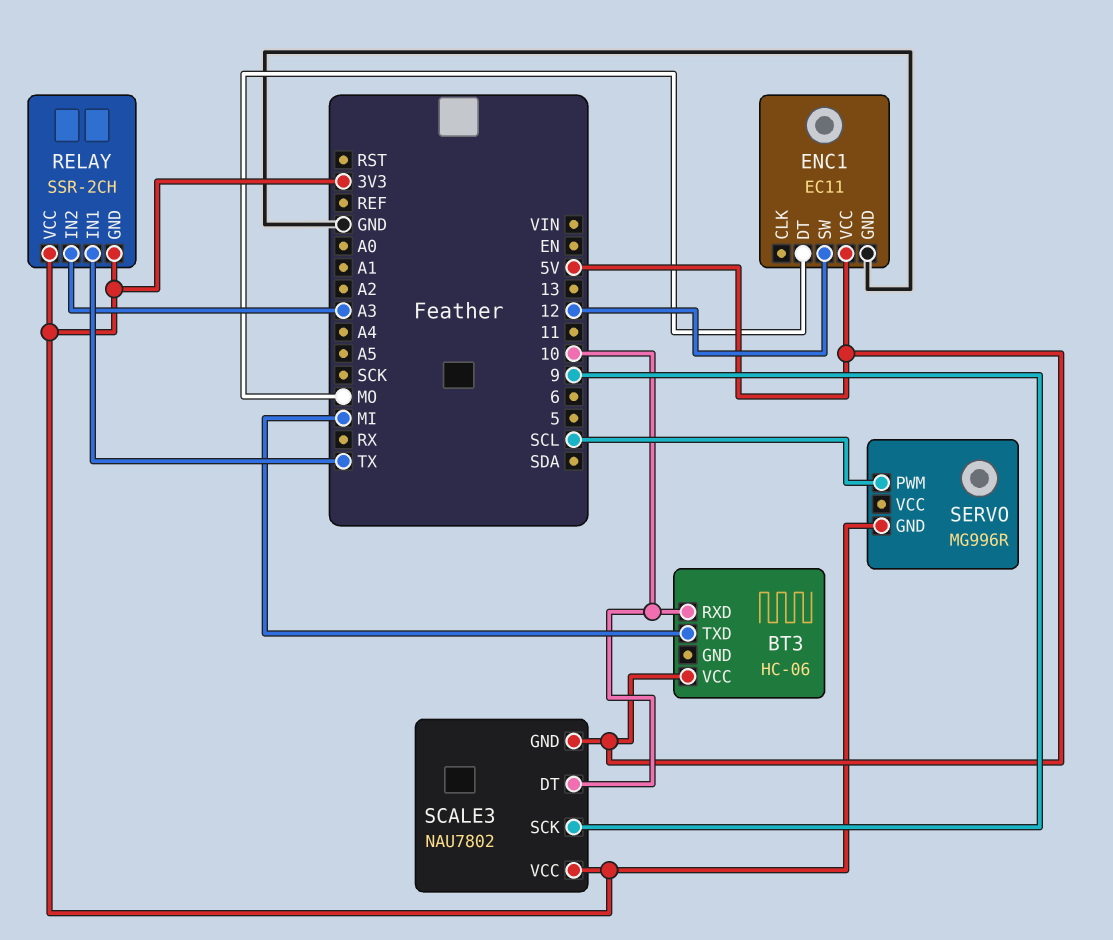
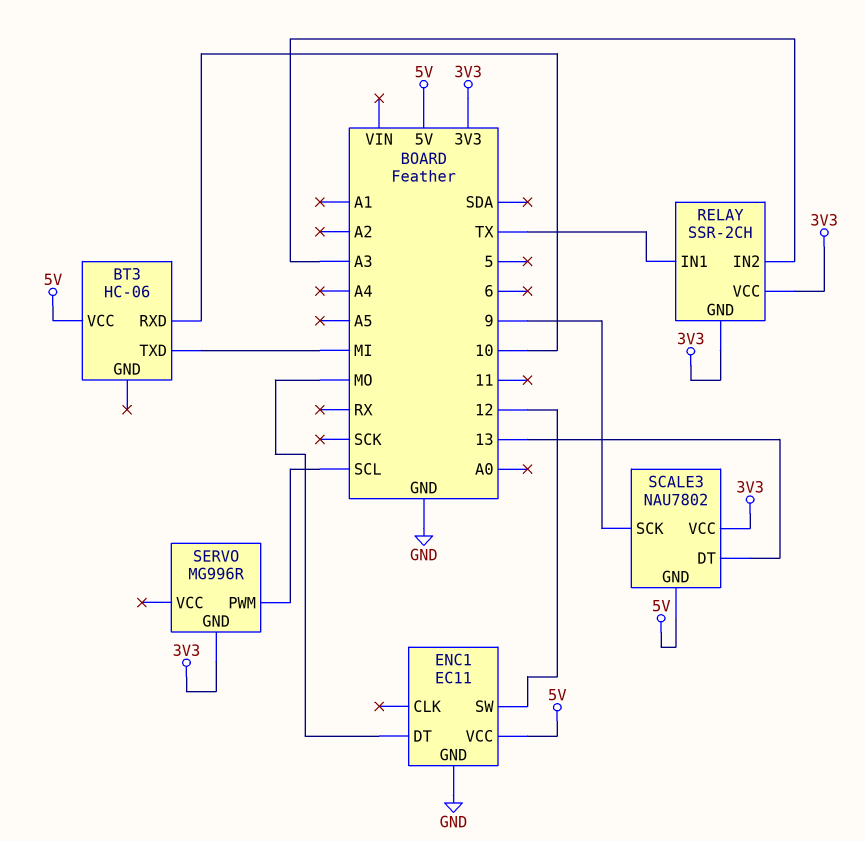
SCALE3 pin DT: 10 -> 13

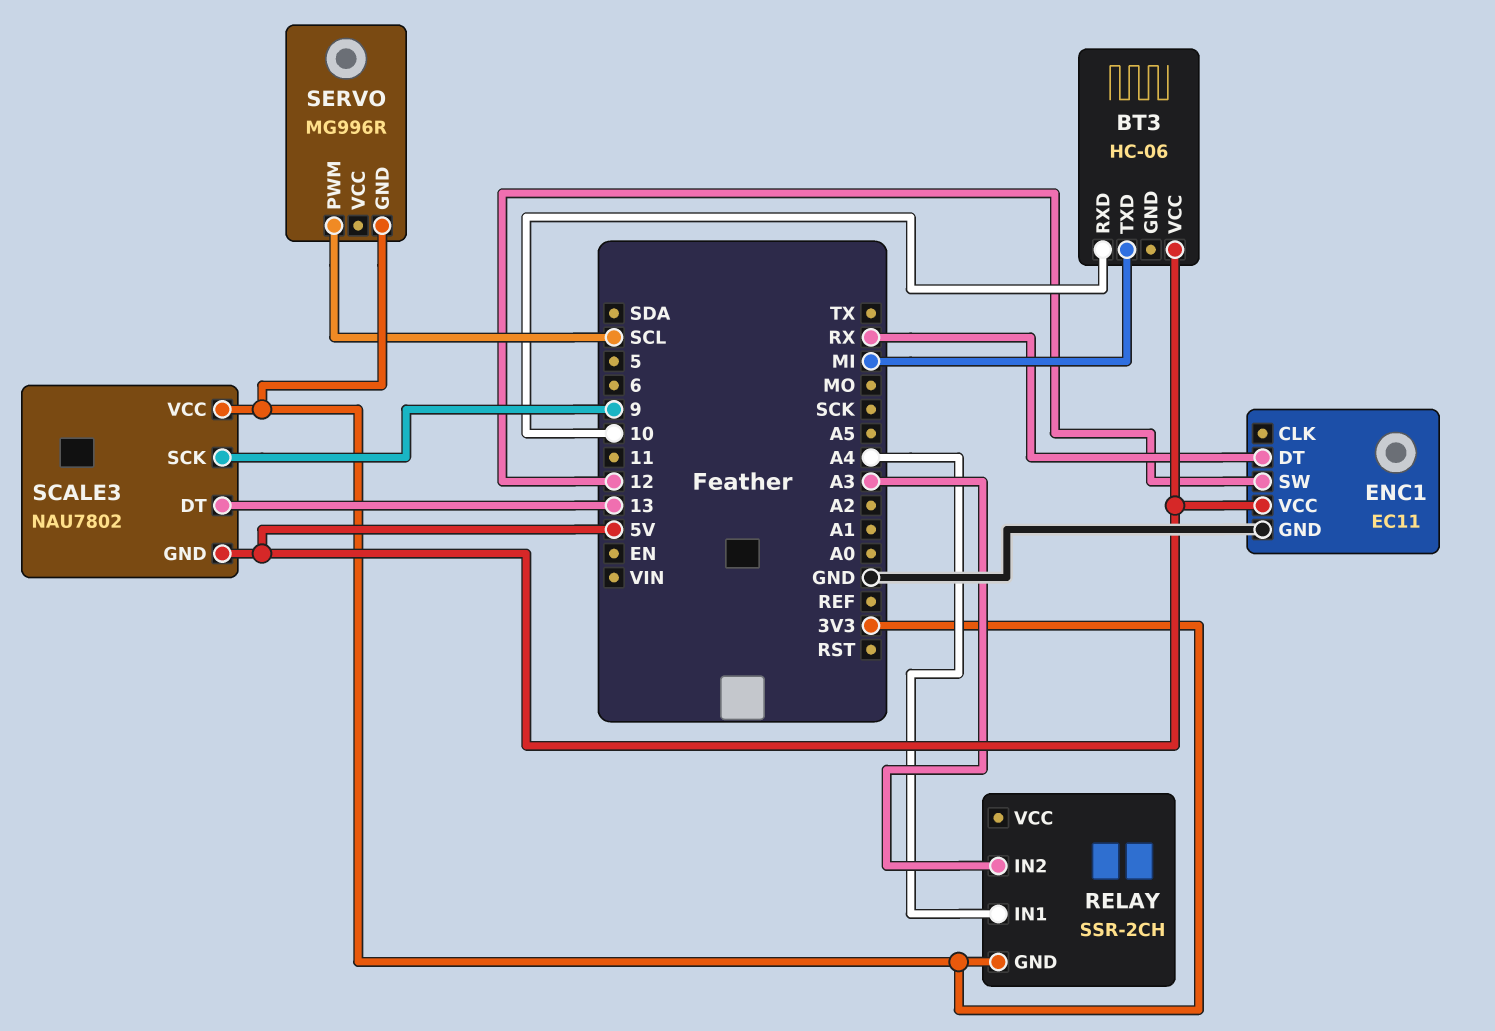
ENC1 pin DT: MO -> RX
RELAY pin IN1: TX -> A4
RELAY pin VCC: 3V3 -> none

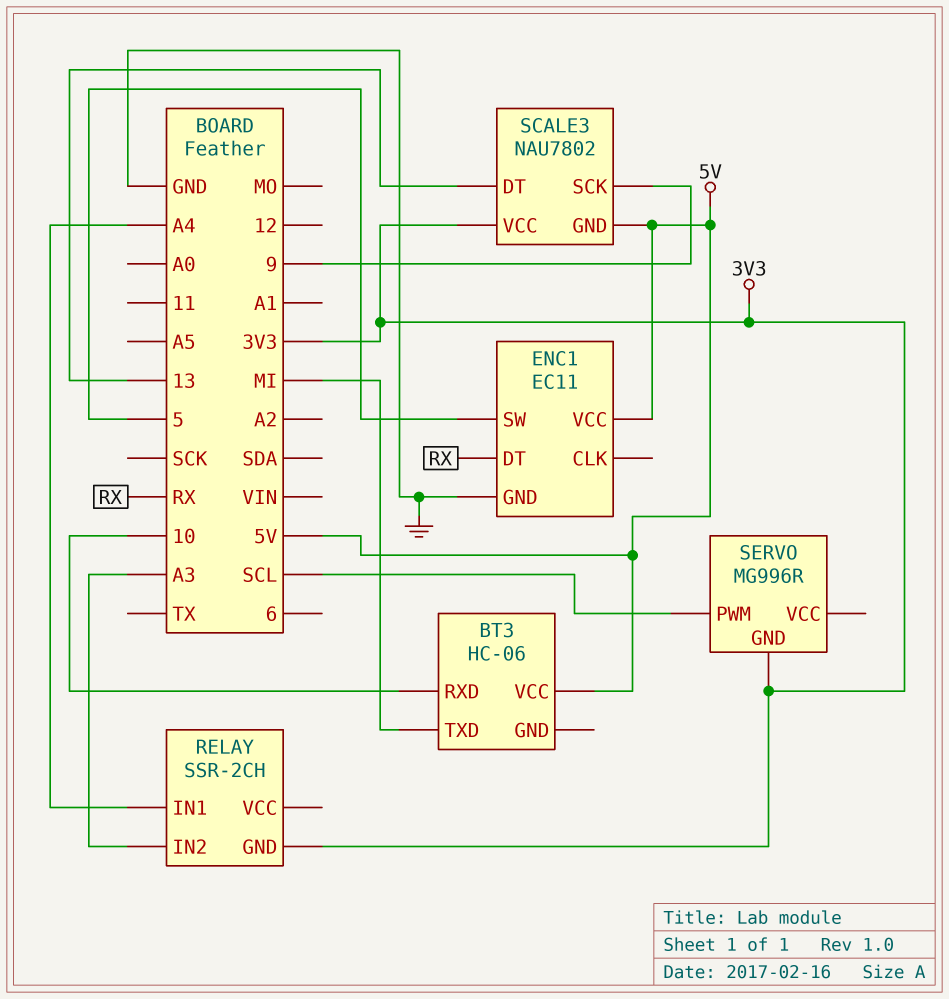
ENC1 pin SW: 12 -> 5

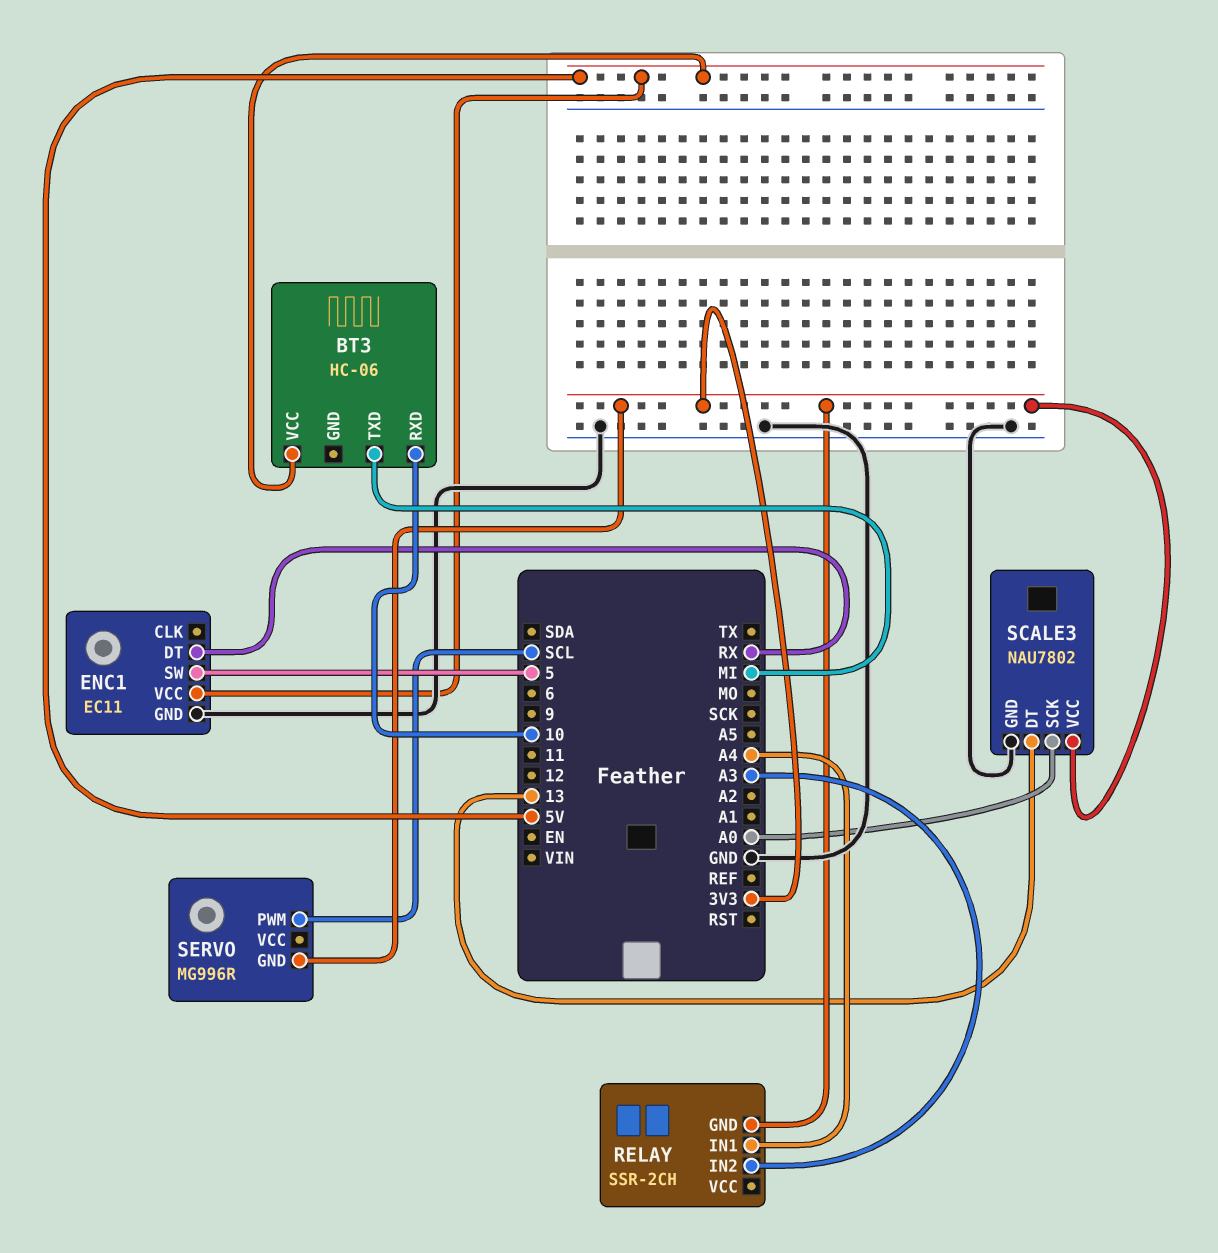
SCALE3 pin GND: 5V -> GND
SCALE3 pin SCK: 9 -> A0

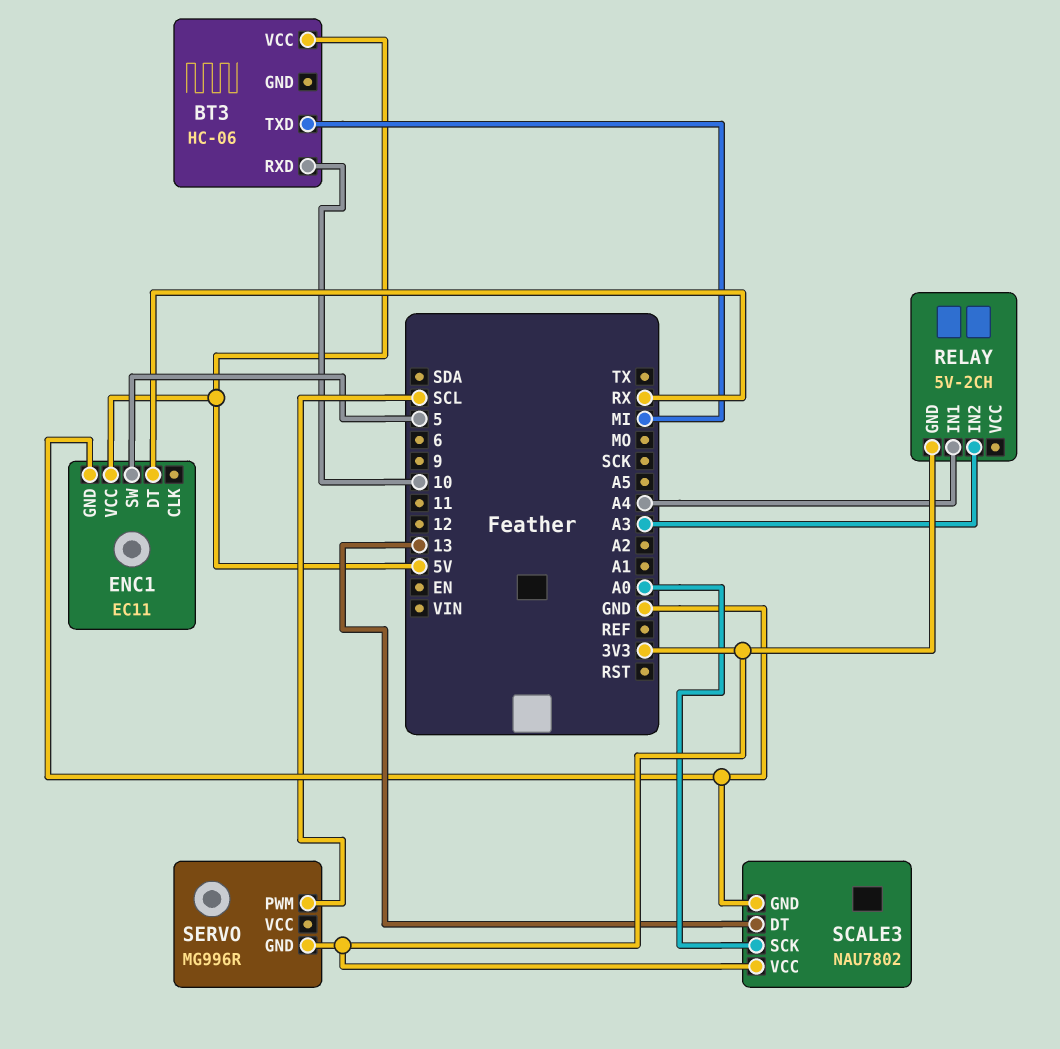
RELAY: SSR-2CH -> 5V-2CH

